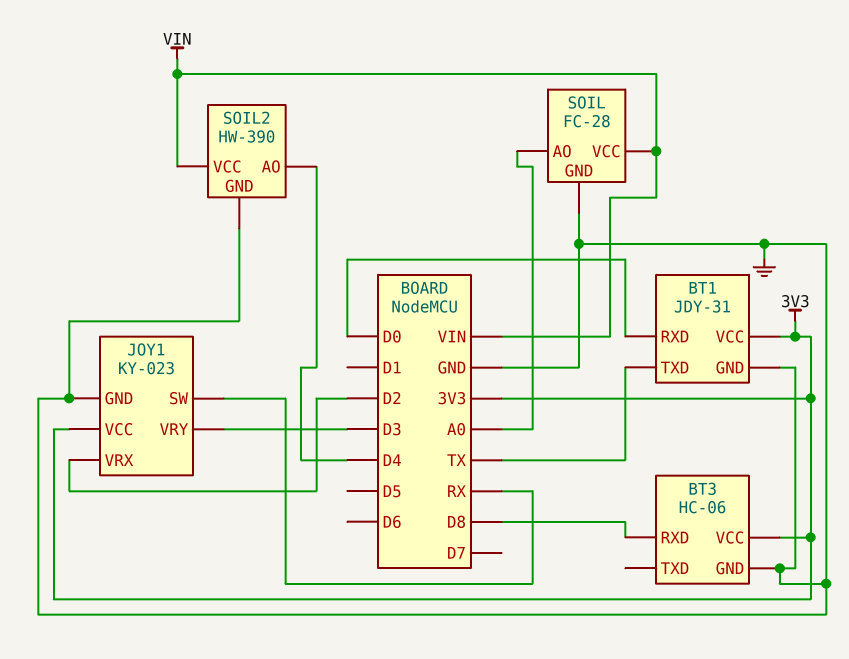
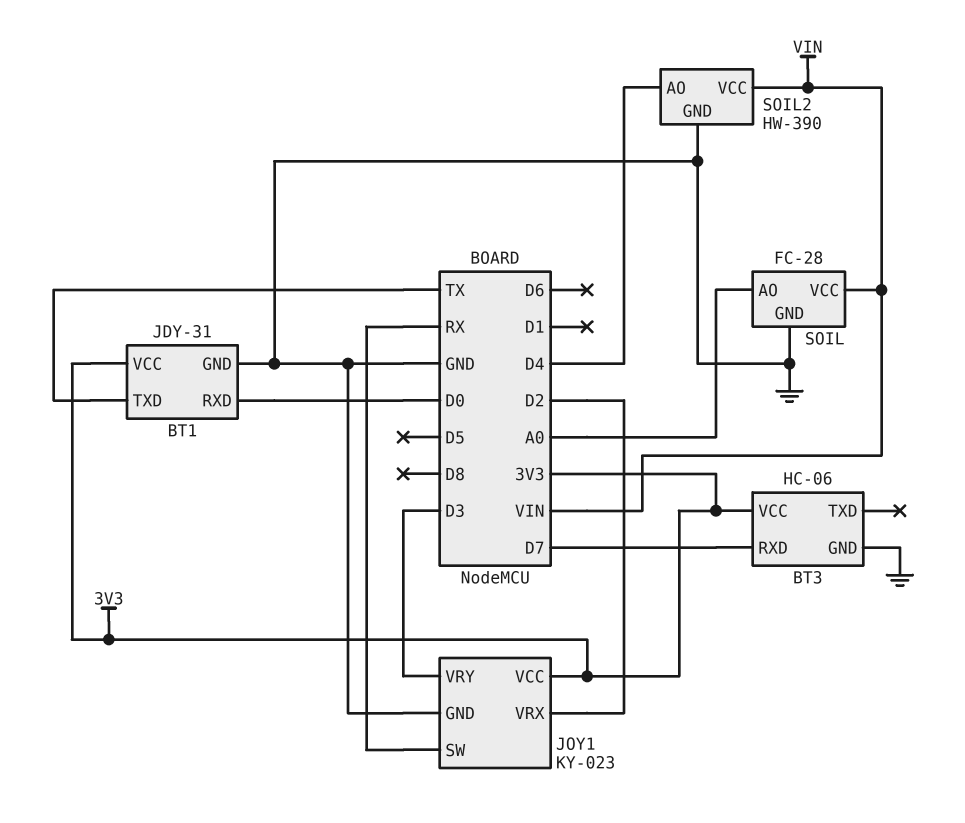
BT3 pin RXD: D8 -> D7

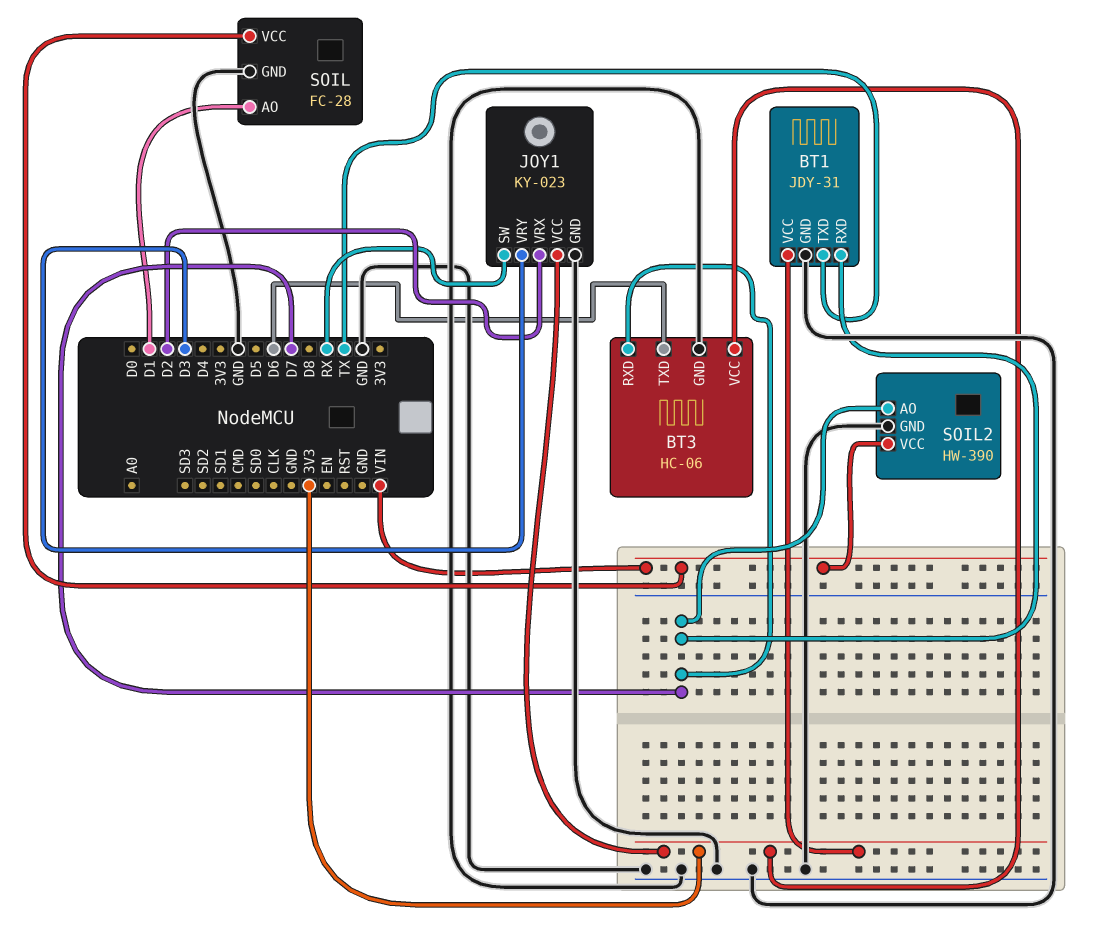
BT1 pin RXD: D0 -> D7
BT3 pin TXD: none -> D6
SOIL pin AO: A0 -> D1
SOIL2 pin AO: D4 -> D7

